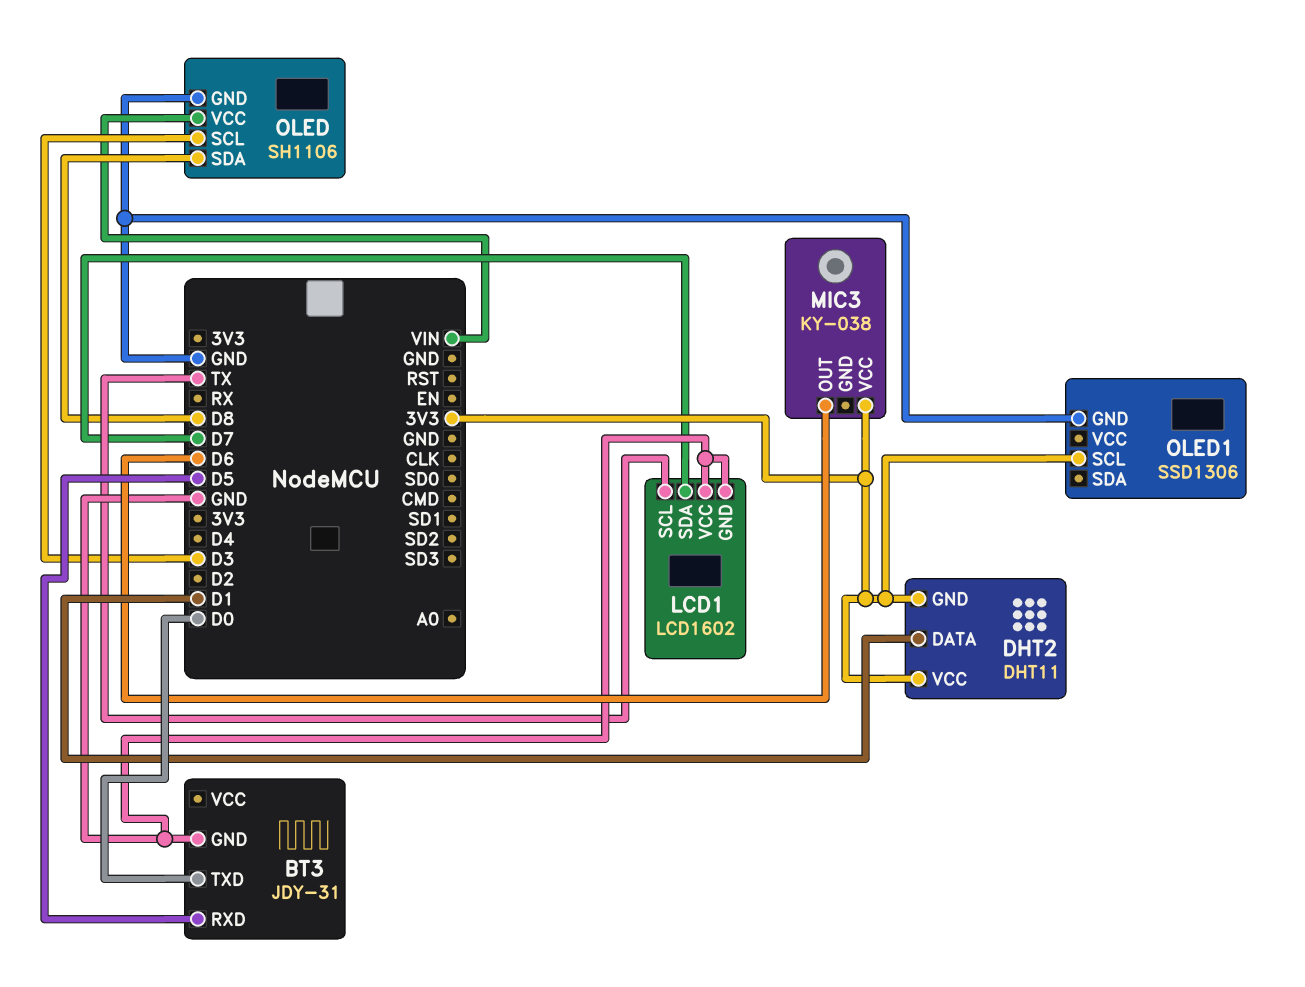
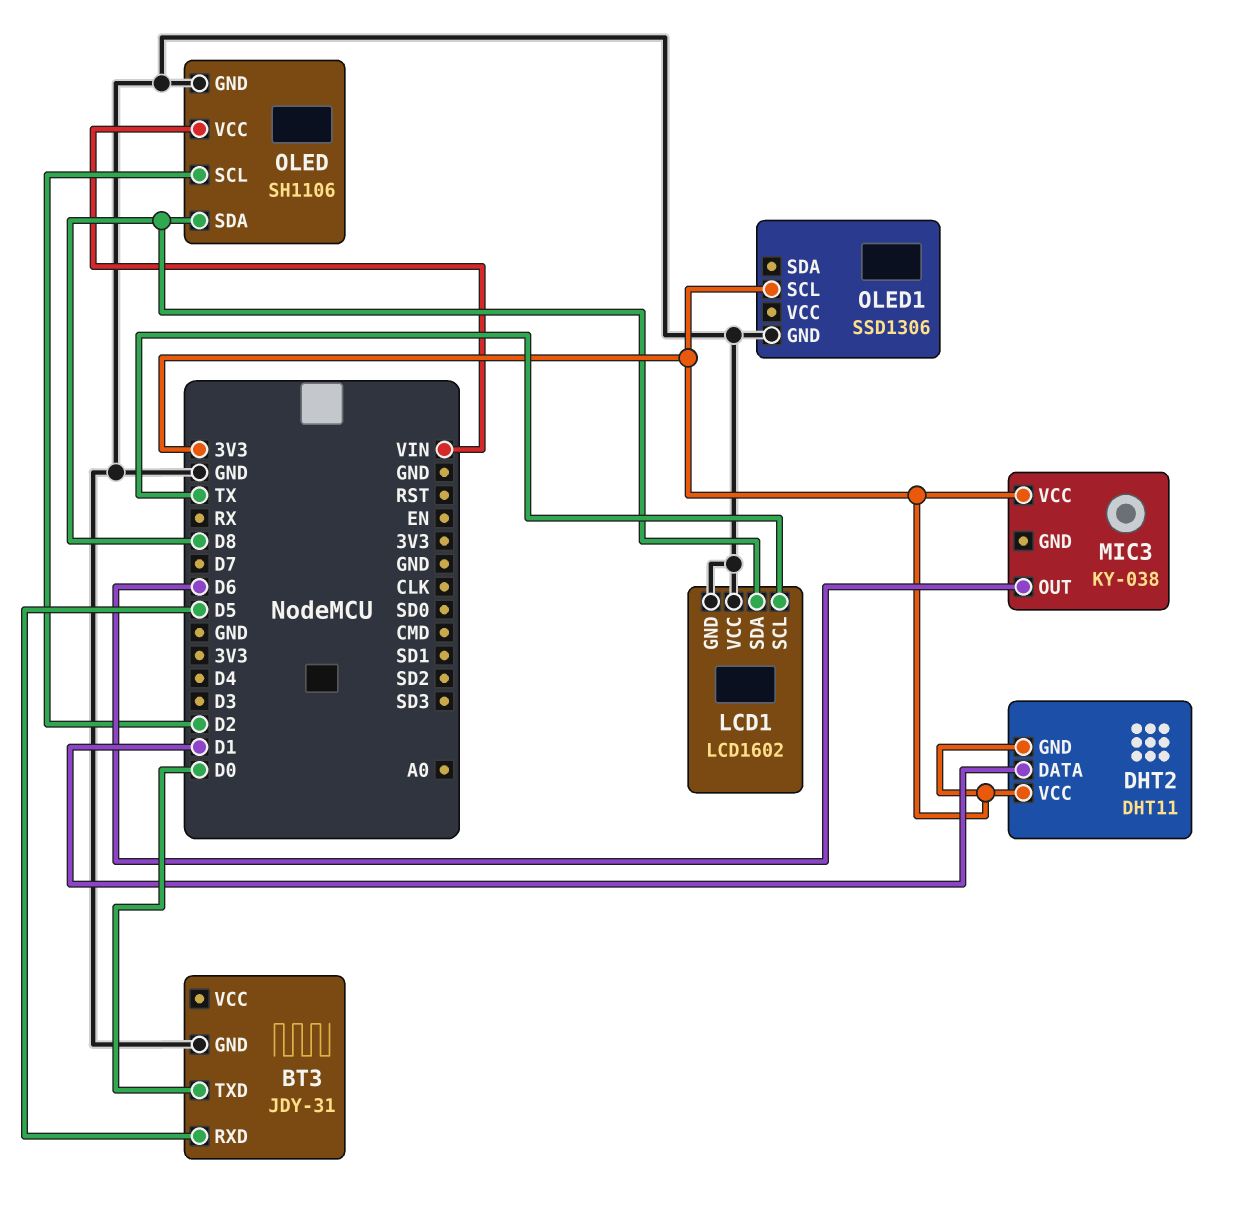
LCD1 pin SDA: D7 -> D8
OLED pin SCL: D3 -> D2

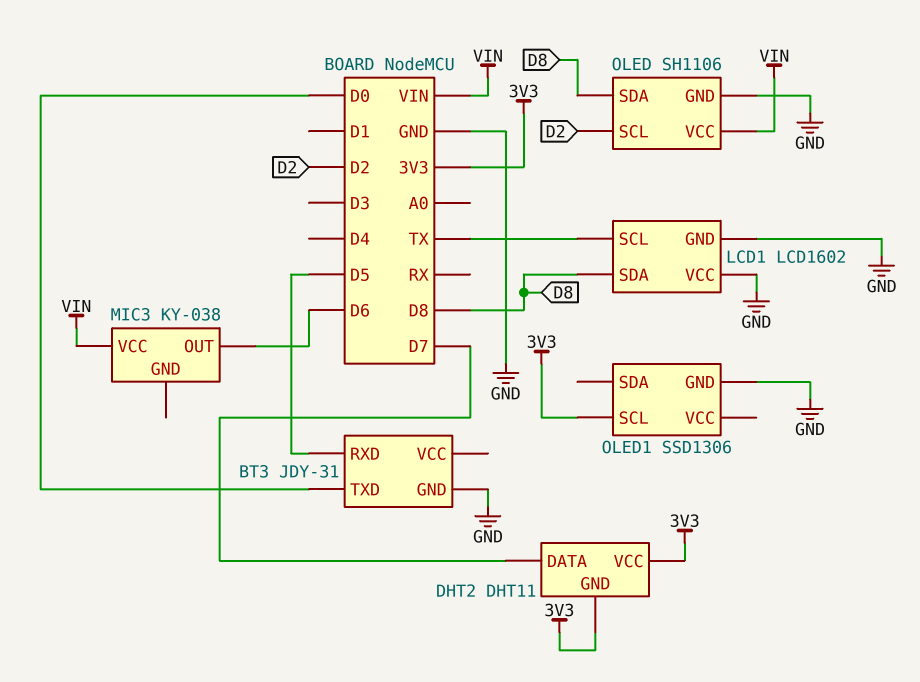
DHT2 pin DATA: D1 -> D7
MIC3 pin VCC: 3V3 -> VIN

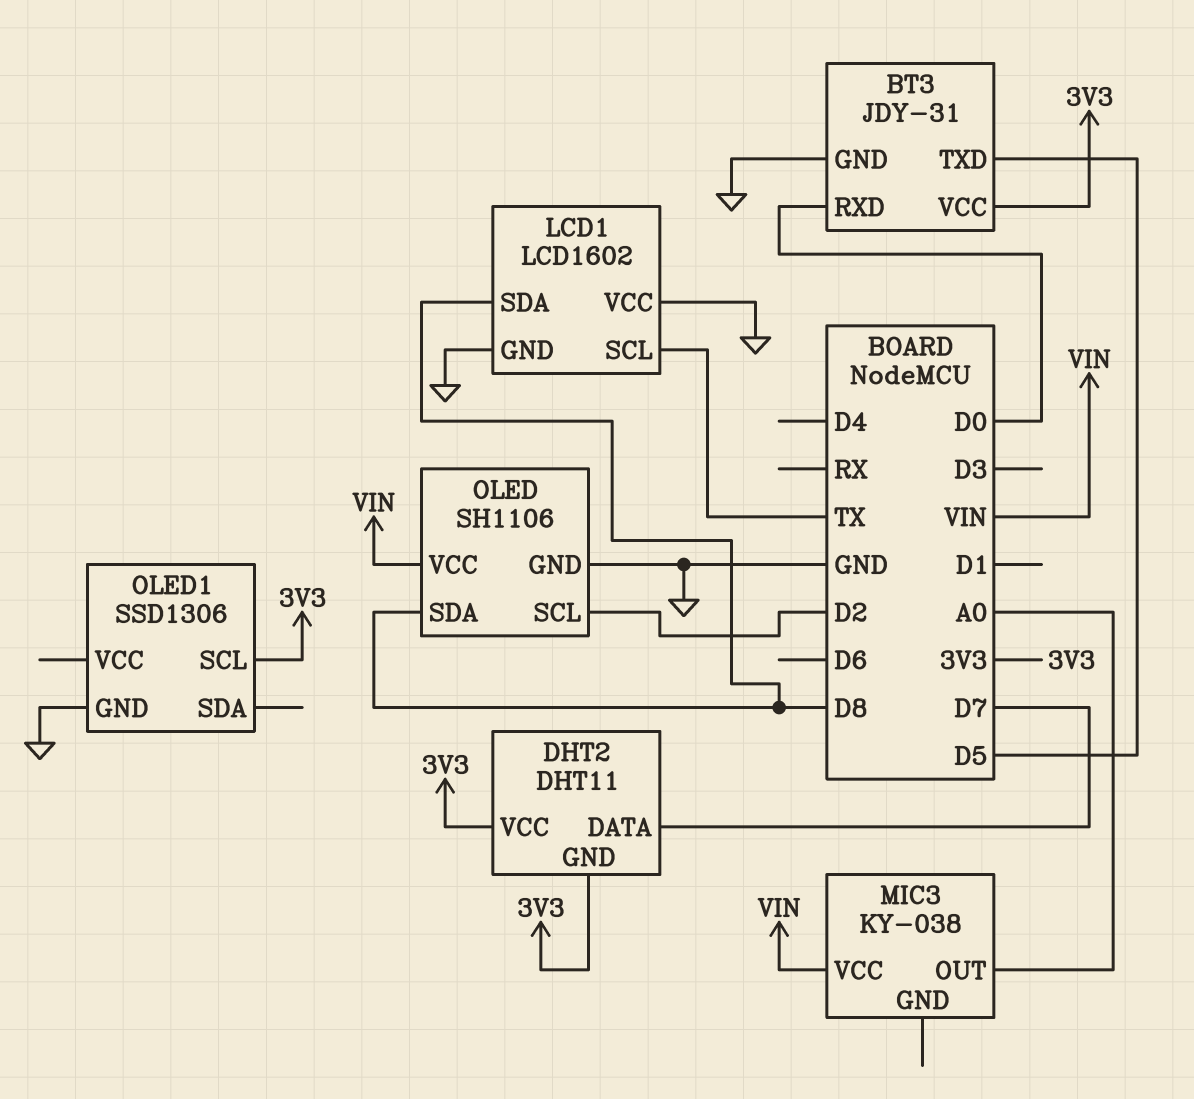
BT3 pin RXD: D5 -> D0
BT3 pin TXD: D0 -> D5
BT3 pin VCC: none -> 3V3
MIC3 pin OUT: D6 -> A0

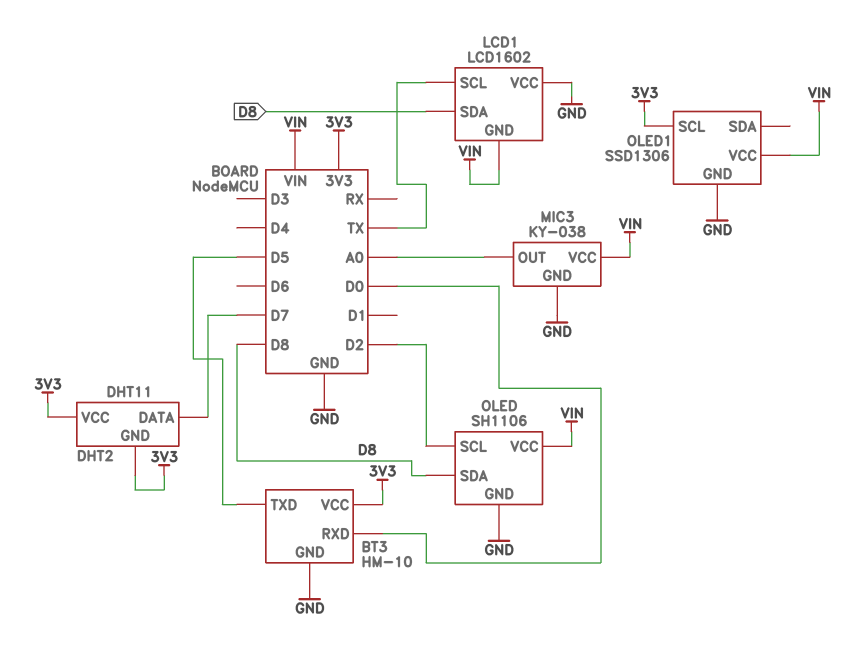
BT3: JDY-31 -> HM-10
LCD1 pin GND: GND -> VIN
MIC3 pin GND: none -> GND
OLED1 pin VCC: none -> VIN

